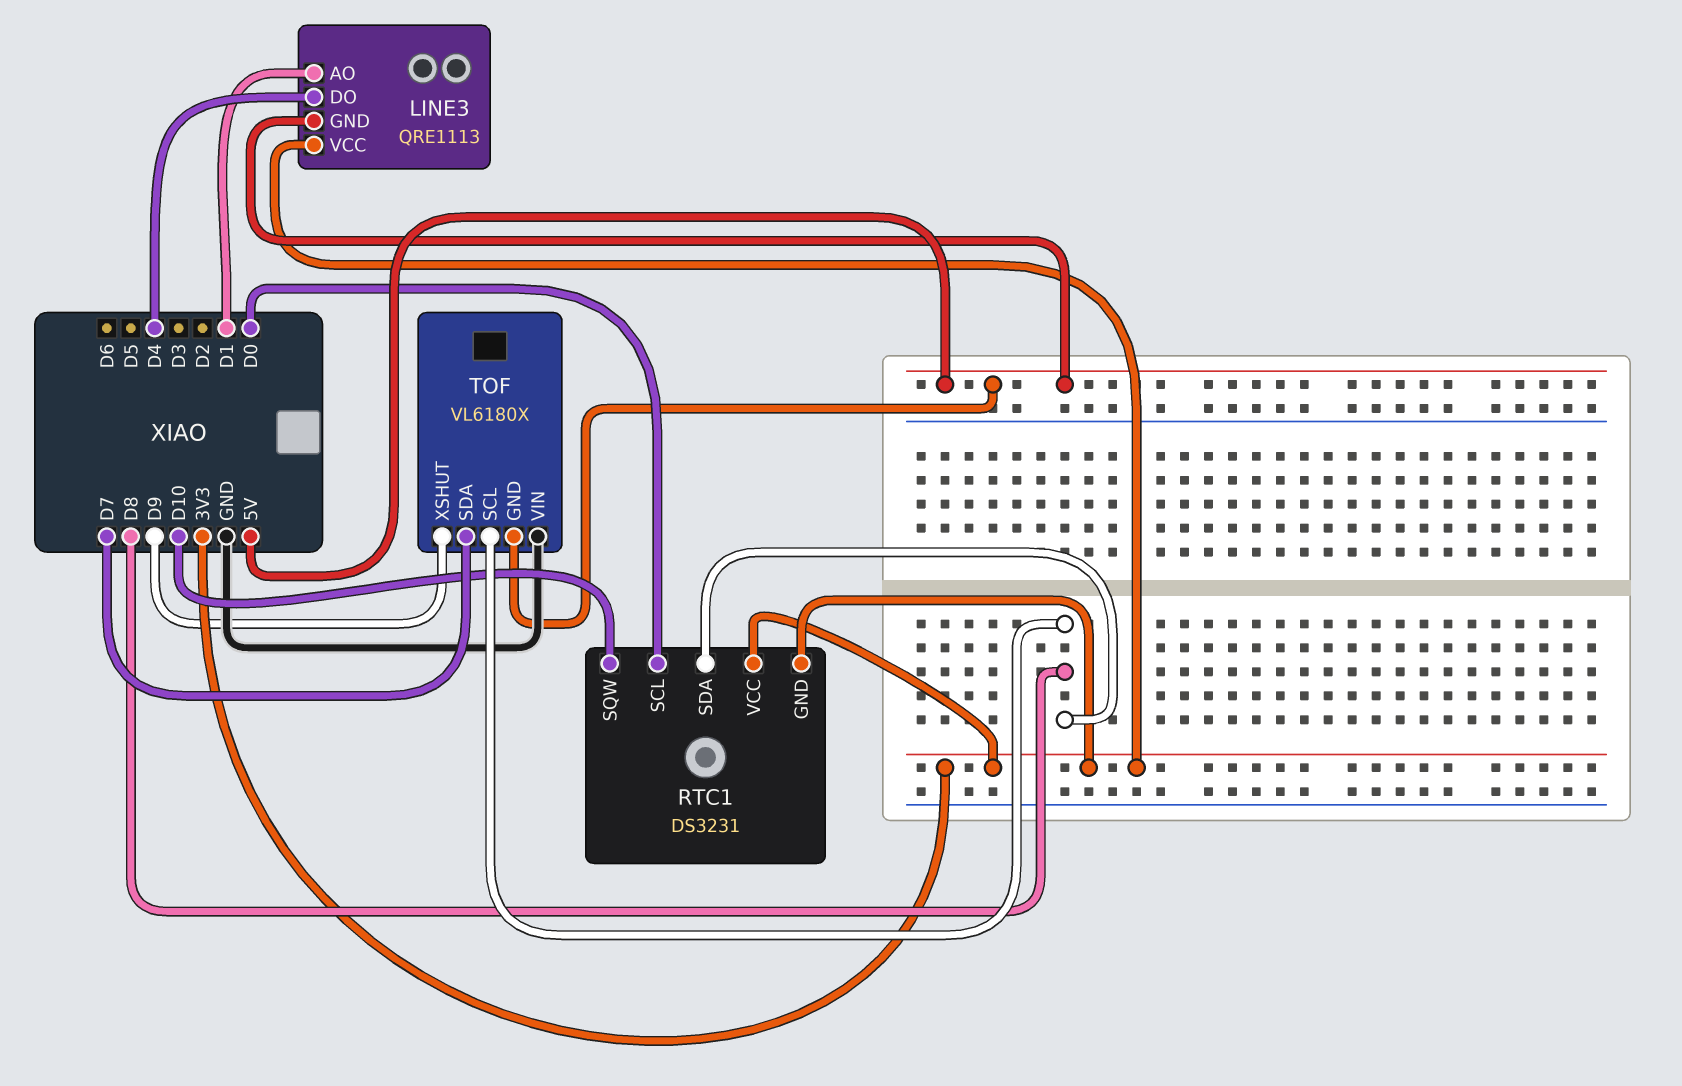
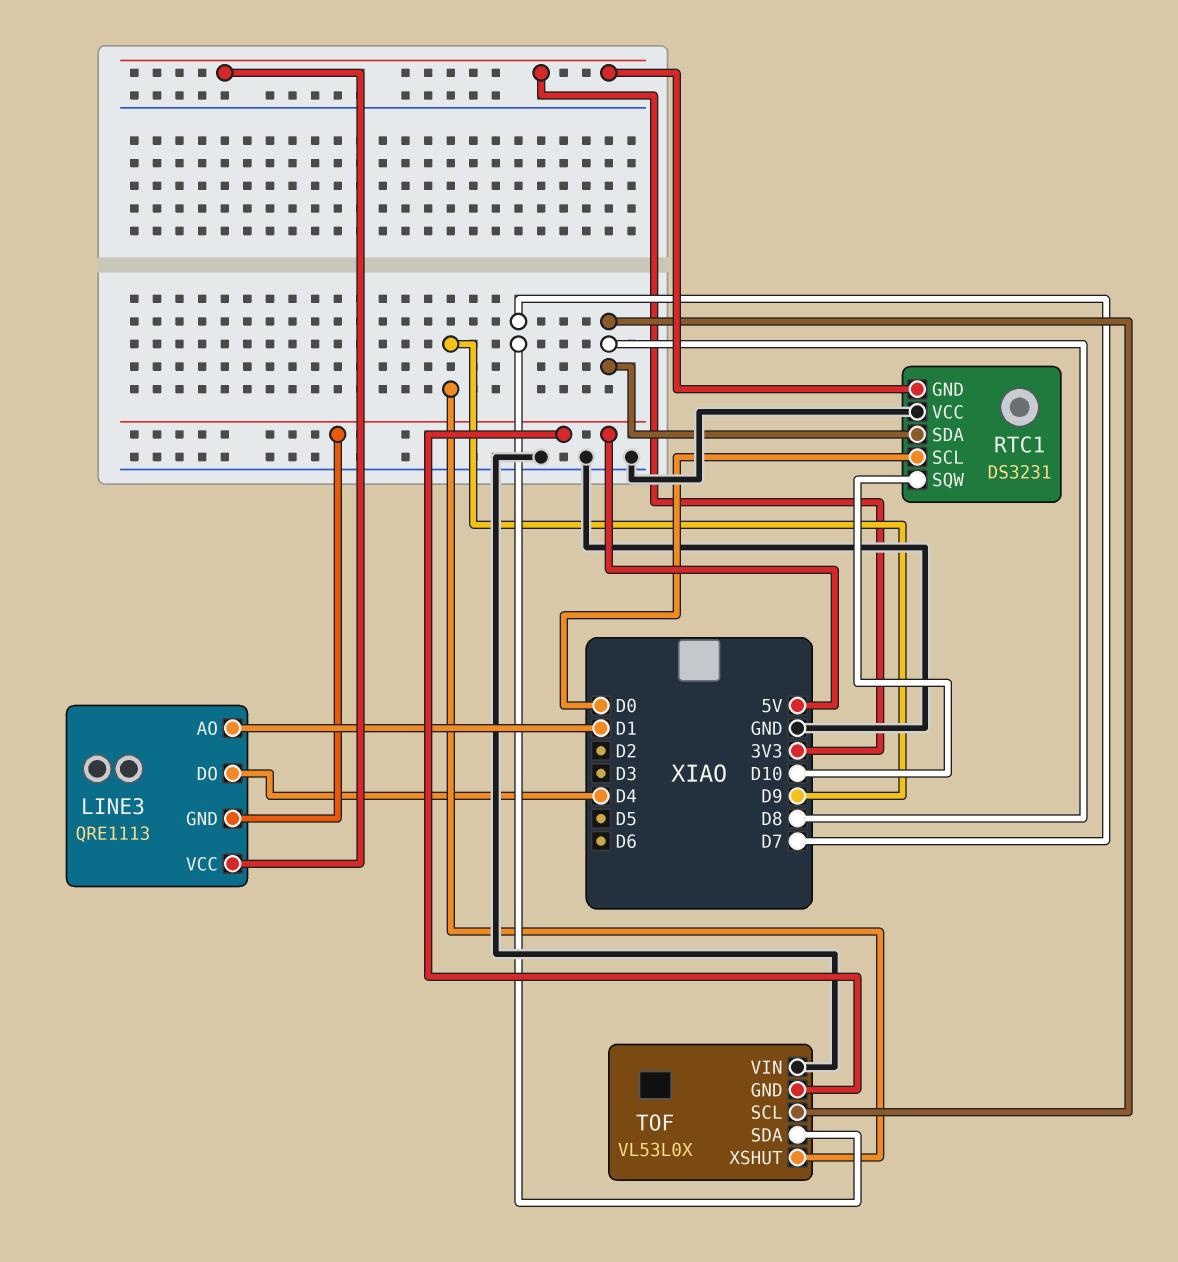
RTC1 pin VCC: 3V3 -> GND
TOF: VL6180X -> VL53L0X

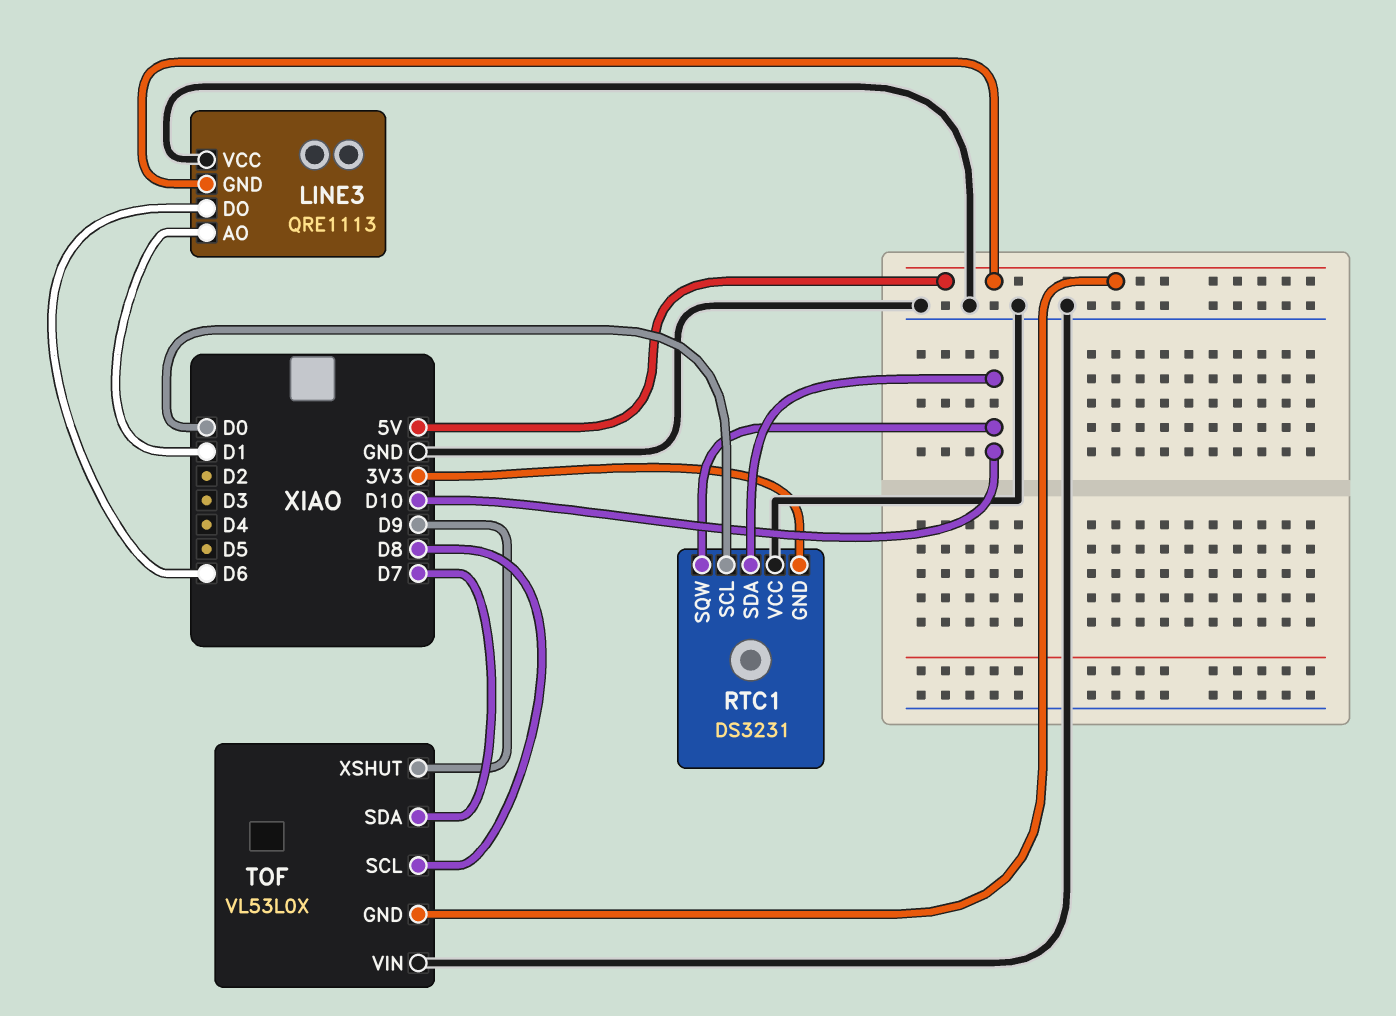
LINE3 pin DO: D4 -> D6
LINE3 pin VCC: 3V3 -> GND
RTC1 pin SDA: D8 -> D10

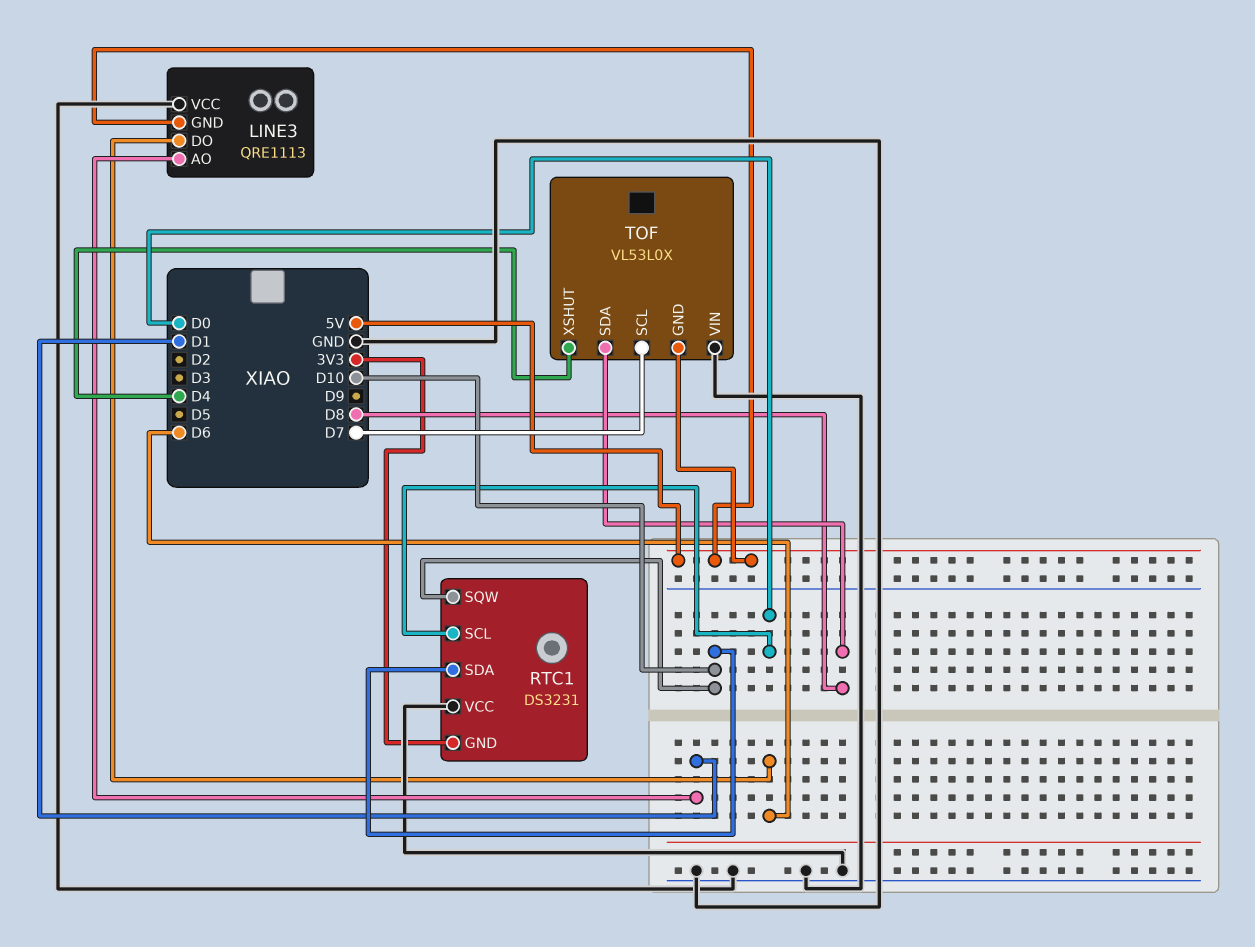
TOF pin SCL: D8 -> D7
TOF pin SDA: D7 -> D8
TOF pin XSHUT: D9 -> D4

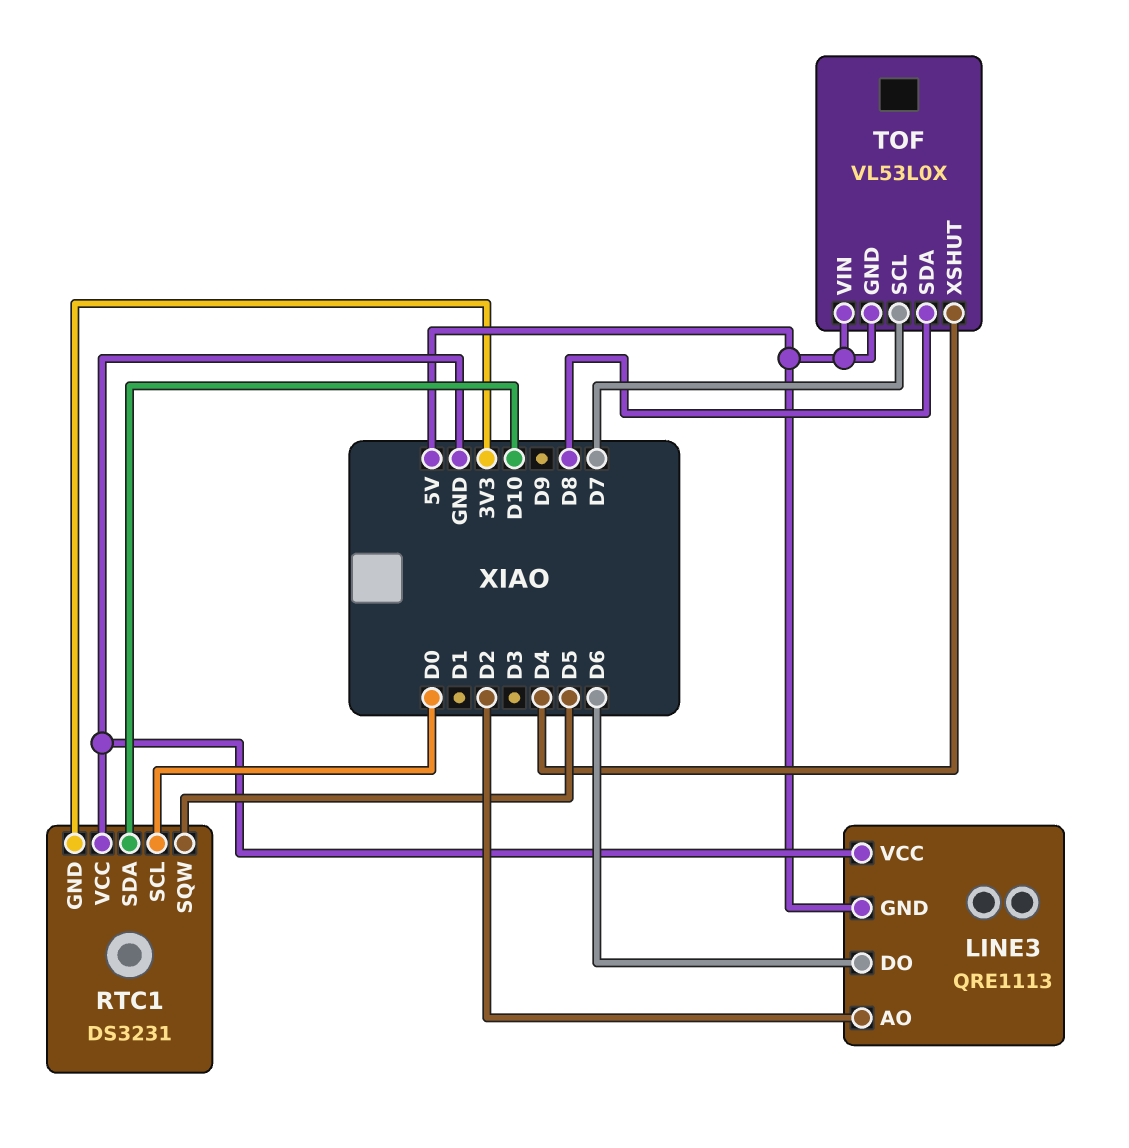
LINE3 pin AO: D1 -> D2
RTC1 pin SQW: D10 -> D5
TOF pin VIN: GND -> 5V

